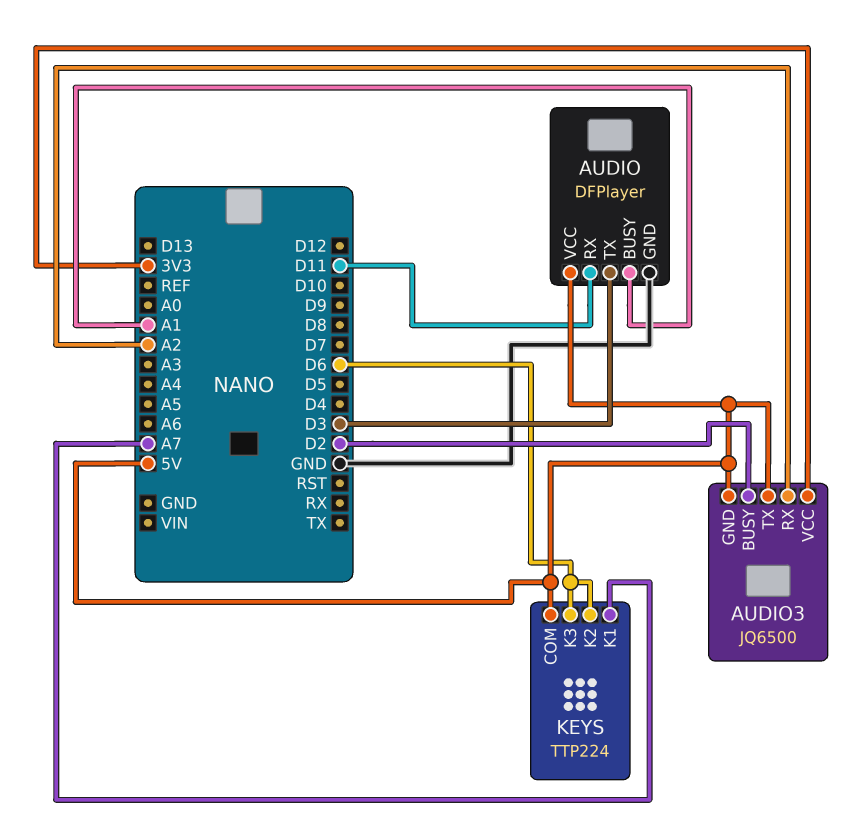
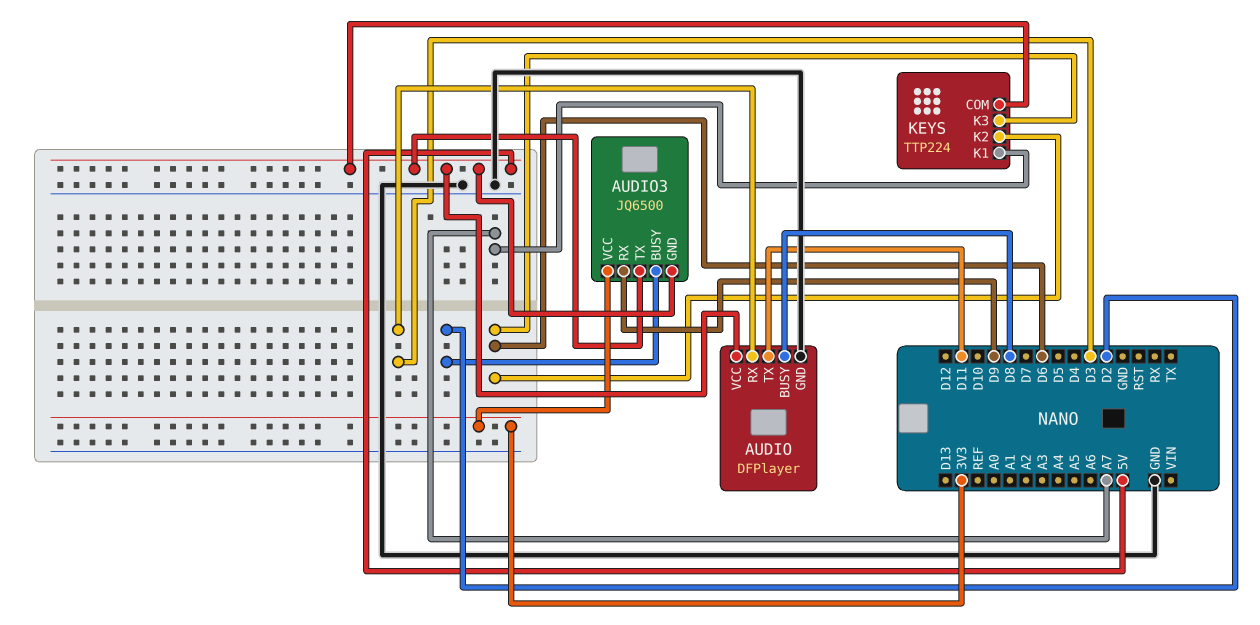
AUDIO pin BUSY: A1 -> D8
AUDIO pin RX: D11 -> D3
AUDIO pin TX: D3 -> D11
AUDIO3 pin RX: A2 -> D9

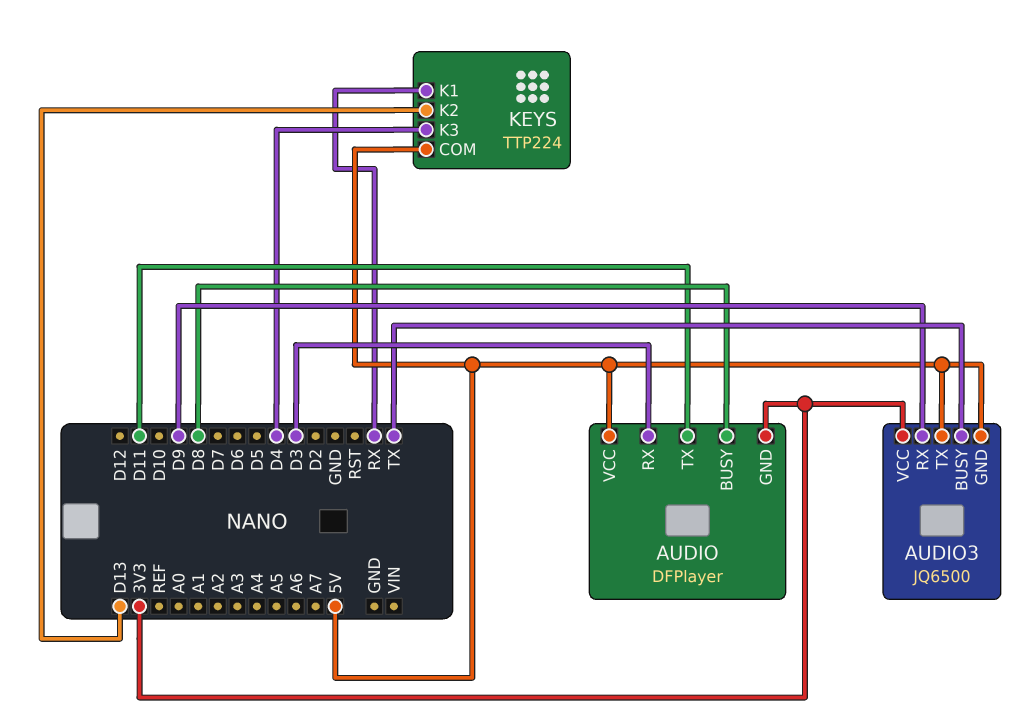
AUDIO pin GND: GND -> 3V3
AUDIO3 pin BUSY: D2 -> TX
KEYS pin K1: A7 -> RX
KEYS pin K2: D6 -> D13
KEYS pin K3: D6 -> D4

